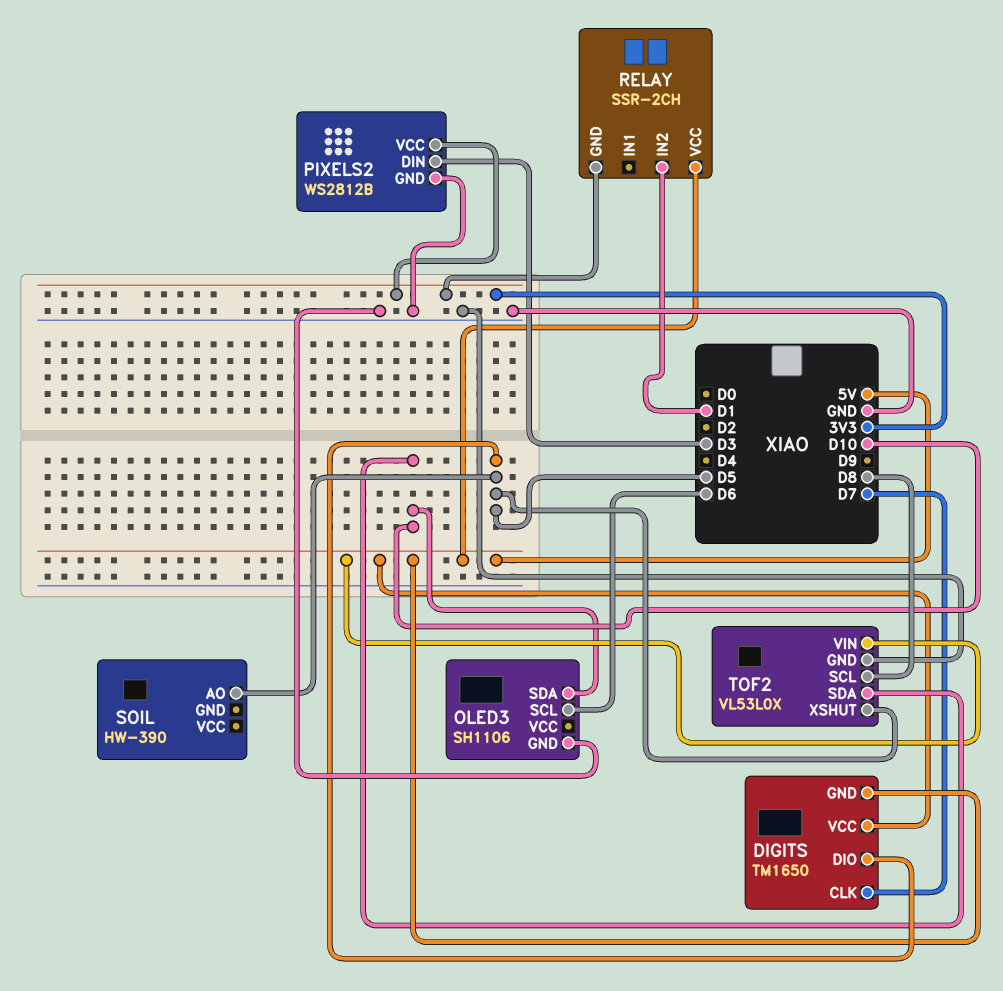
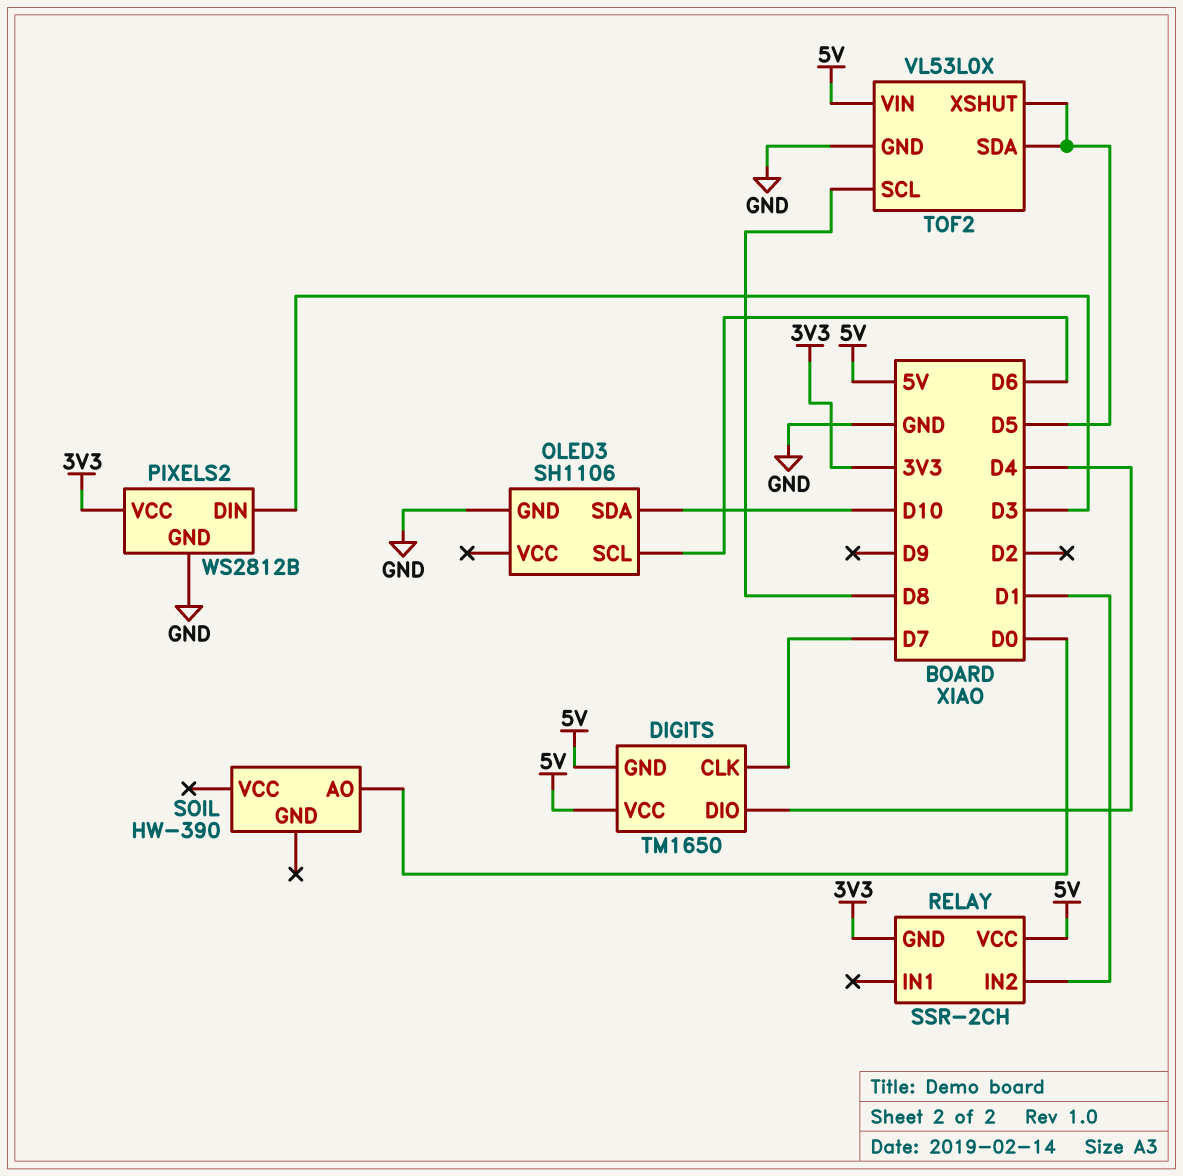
DIGITS pin DIO: D5 -> D4
SOIL pin AO: D5 -> D0
TOF2 pin SDA: D10 -> D5

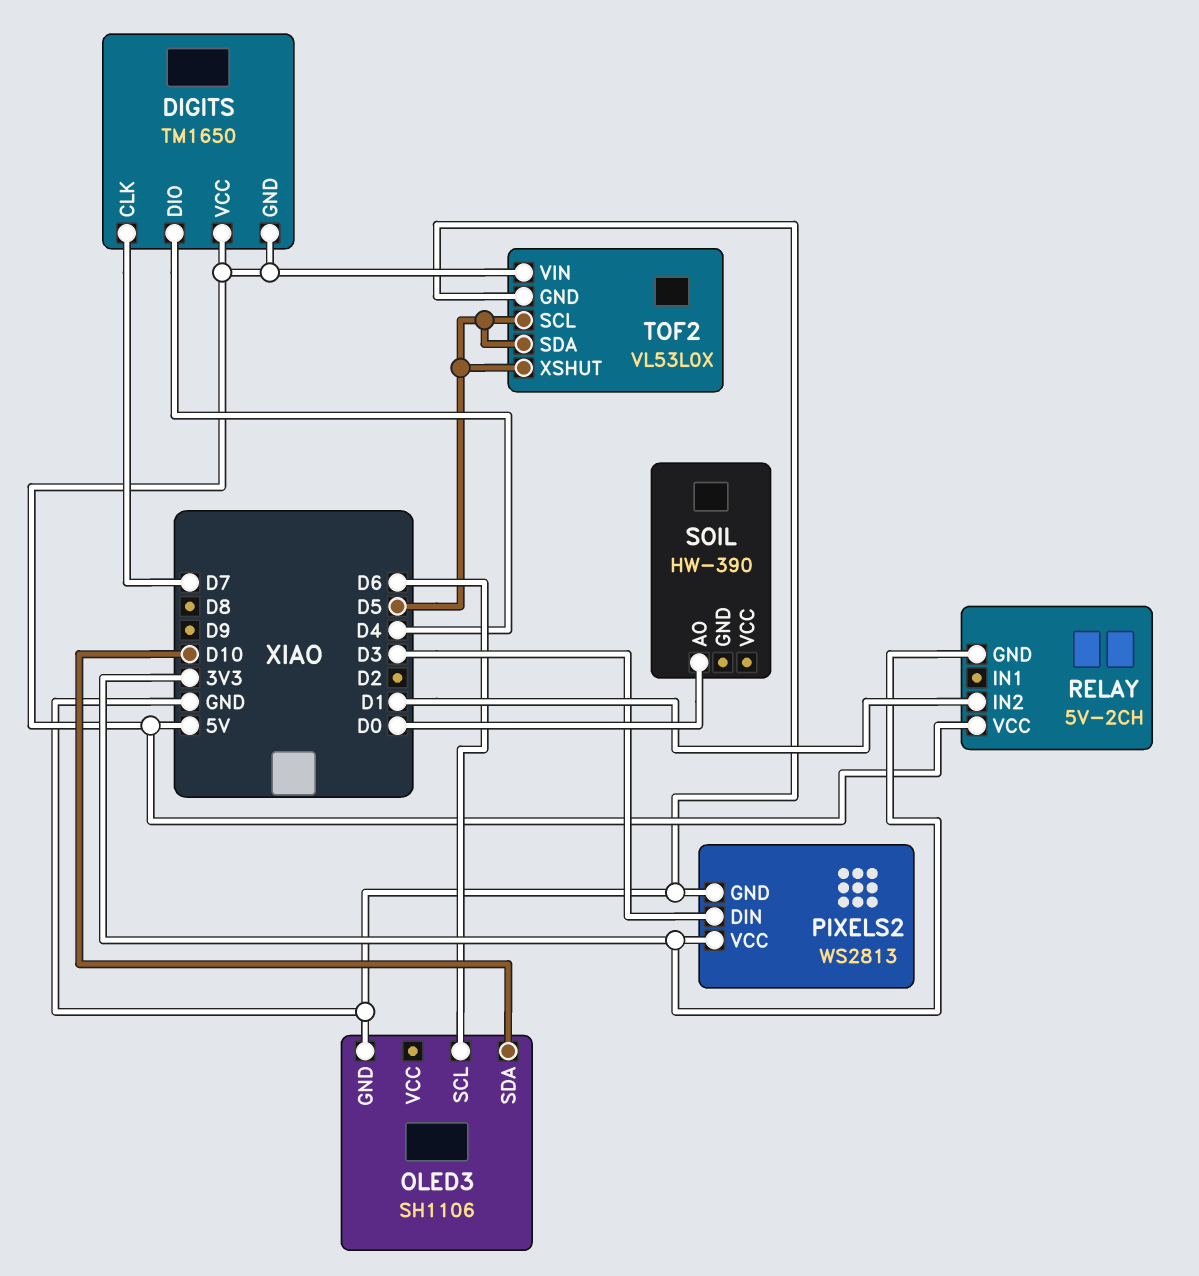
PIXELS2: WS2812B -> WS2813
RELAY: SSR-2CH -> 5V-2CH
TOF2 pin SCL: D8 -> D5

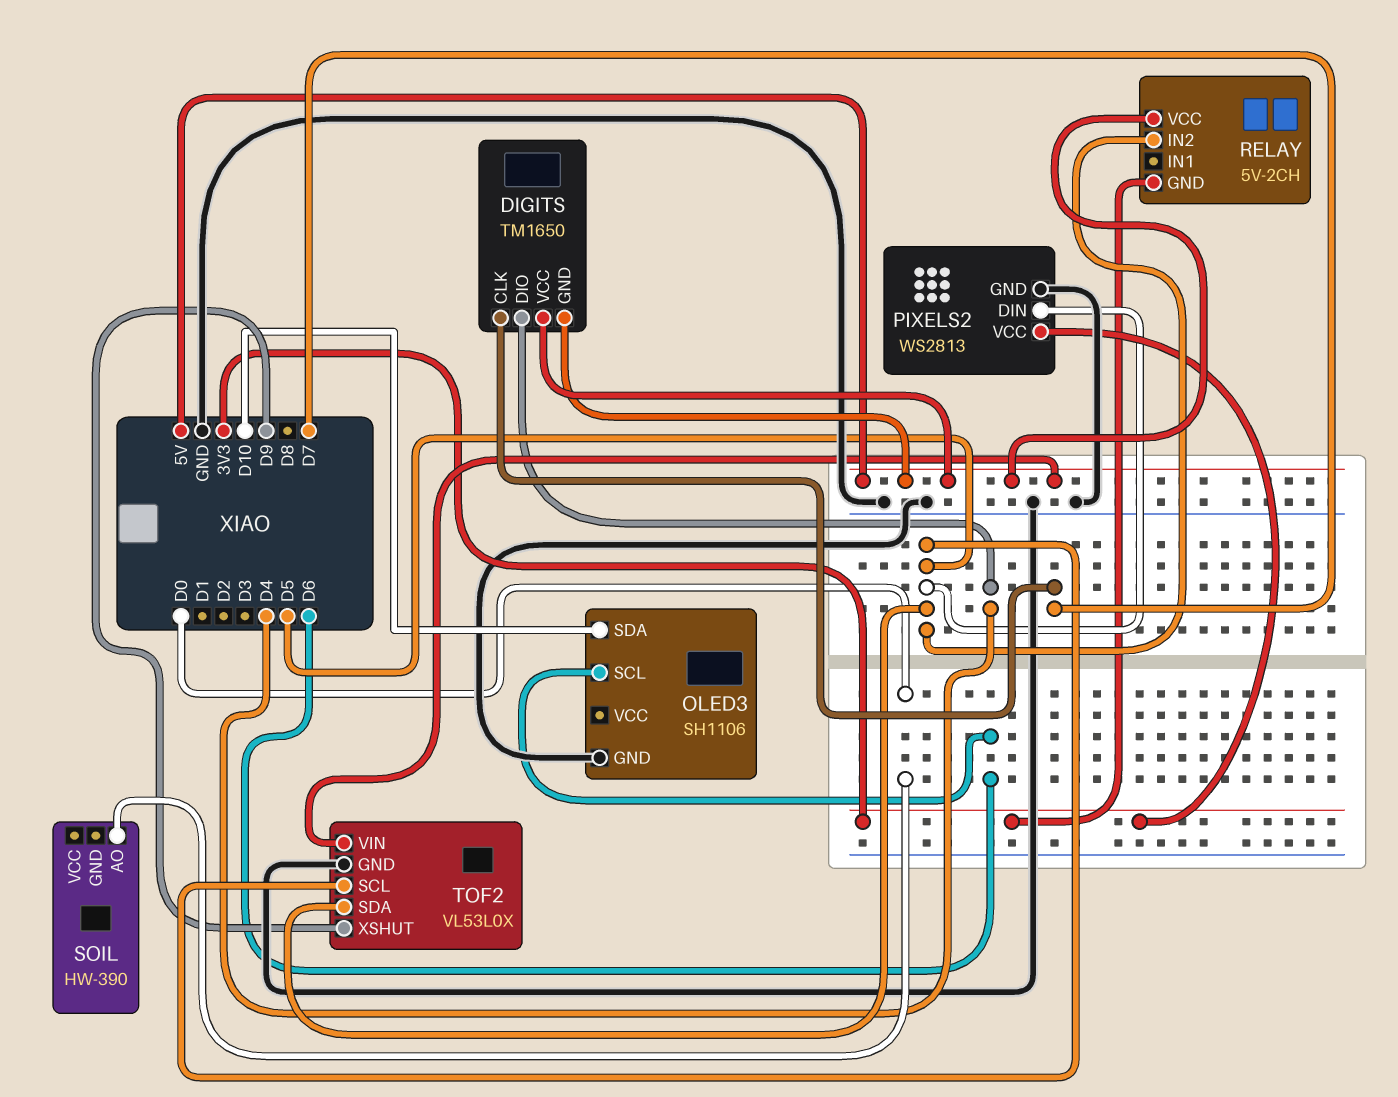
PIXELS2 pin DIN: D3 -> D5
RELAY pin IN2: D1 -> D5
TOF2 pin XSHUT: D5 -> D9

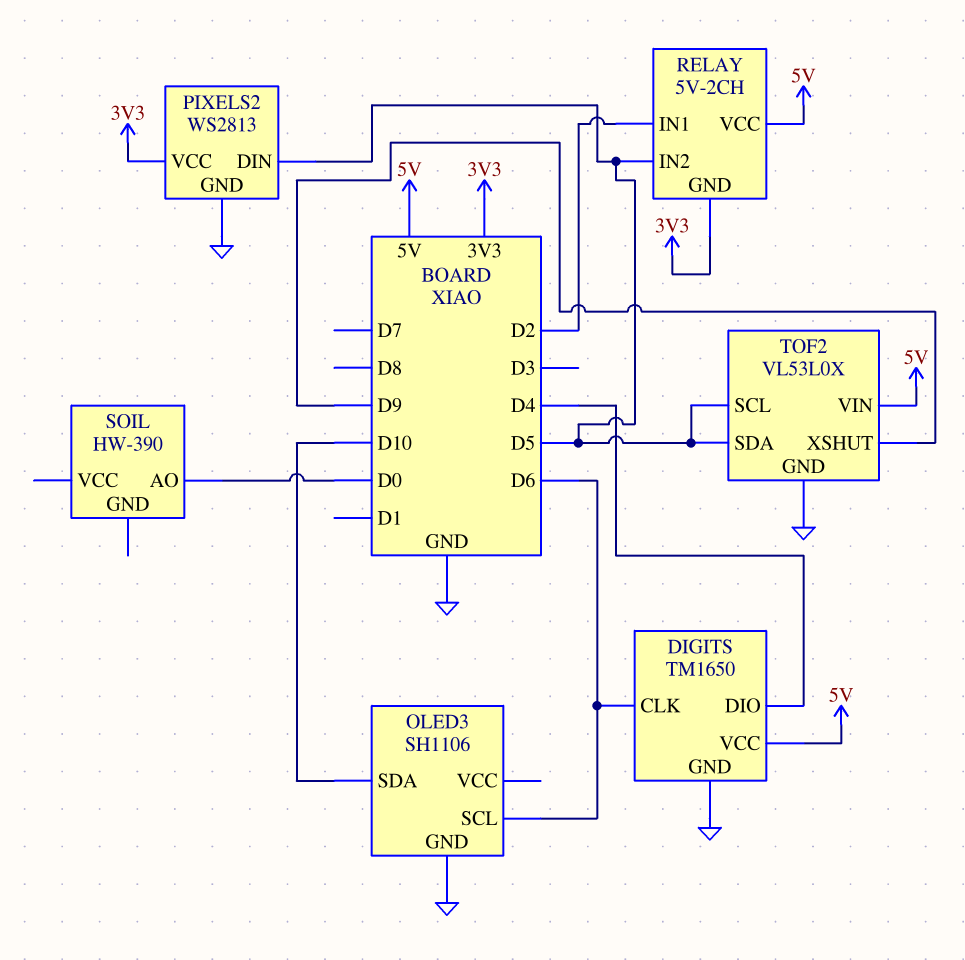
DIGITS pin CLK: D7 -> D6
DIGITS pin GND: 5V -> GND
RELAY pin IN1: none -> D2

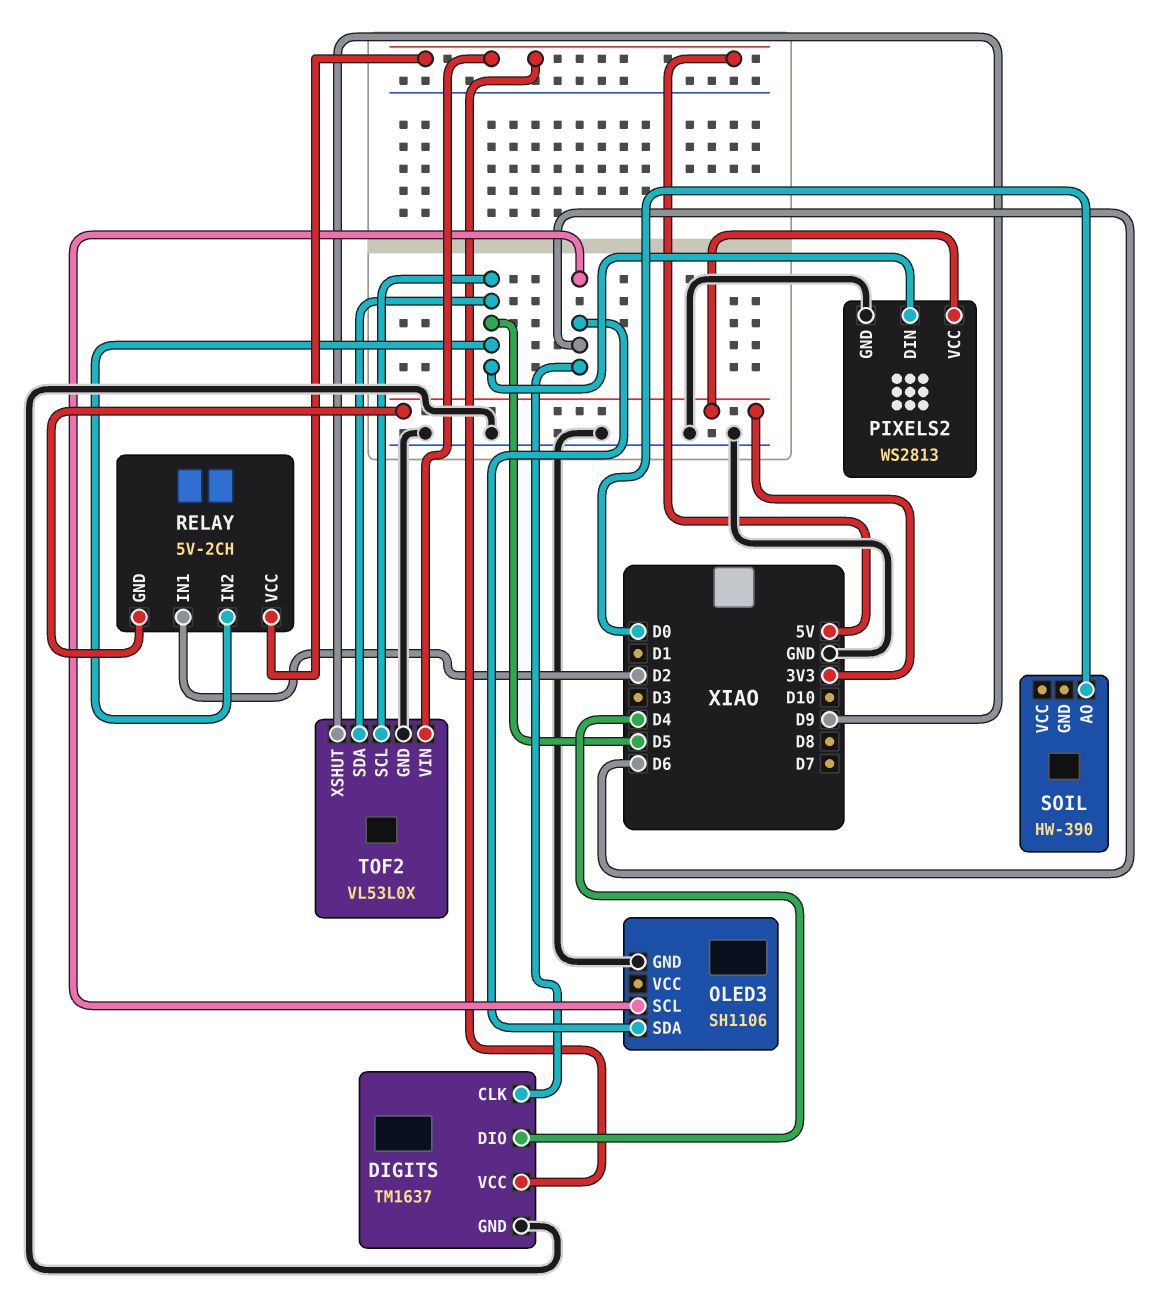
DIGITS: TM1650 -> TM1637
OLED3 pin SDA: D10 -> D6

